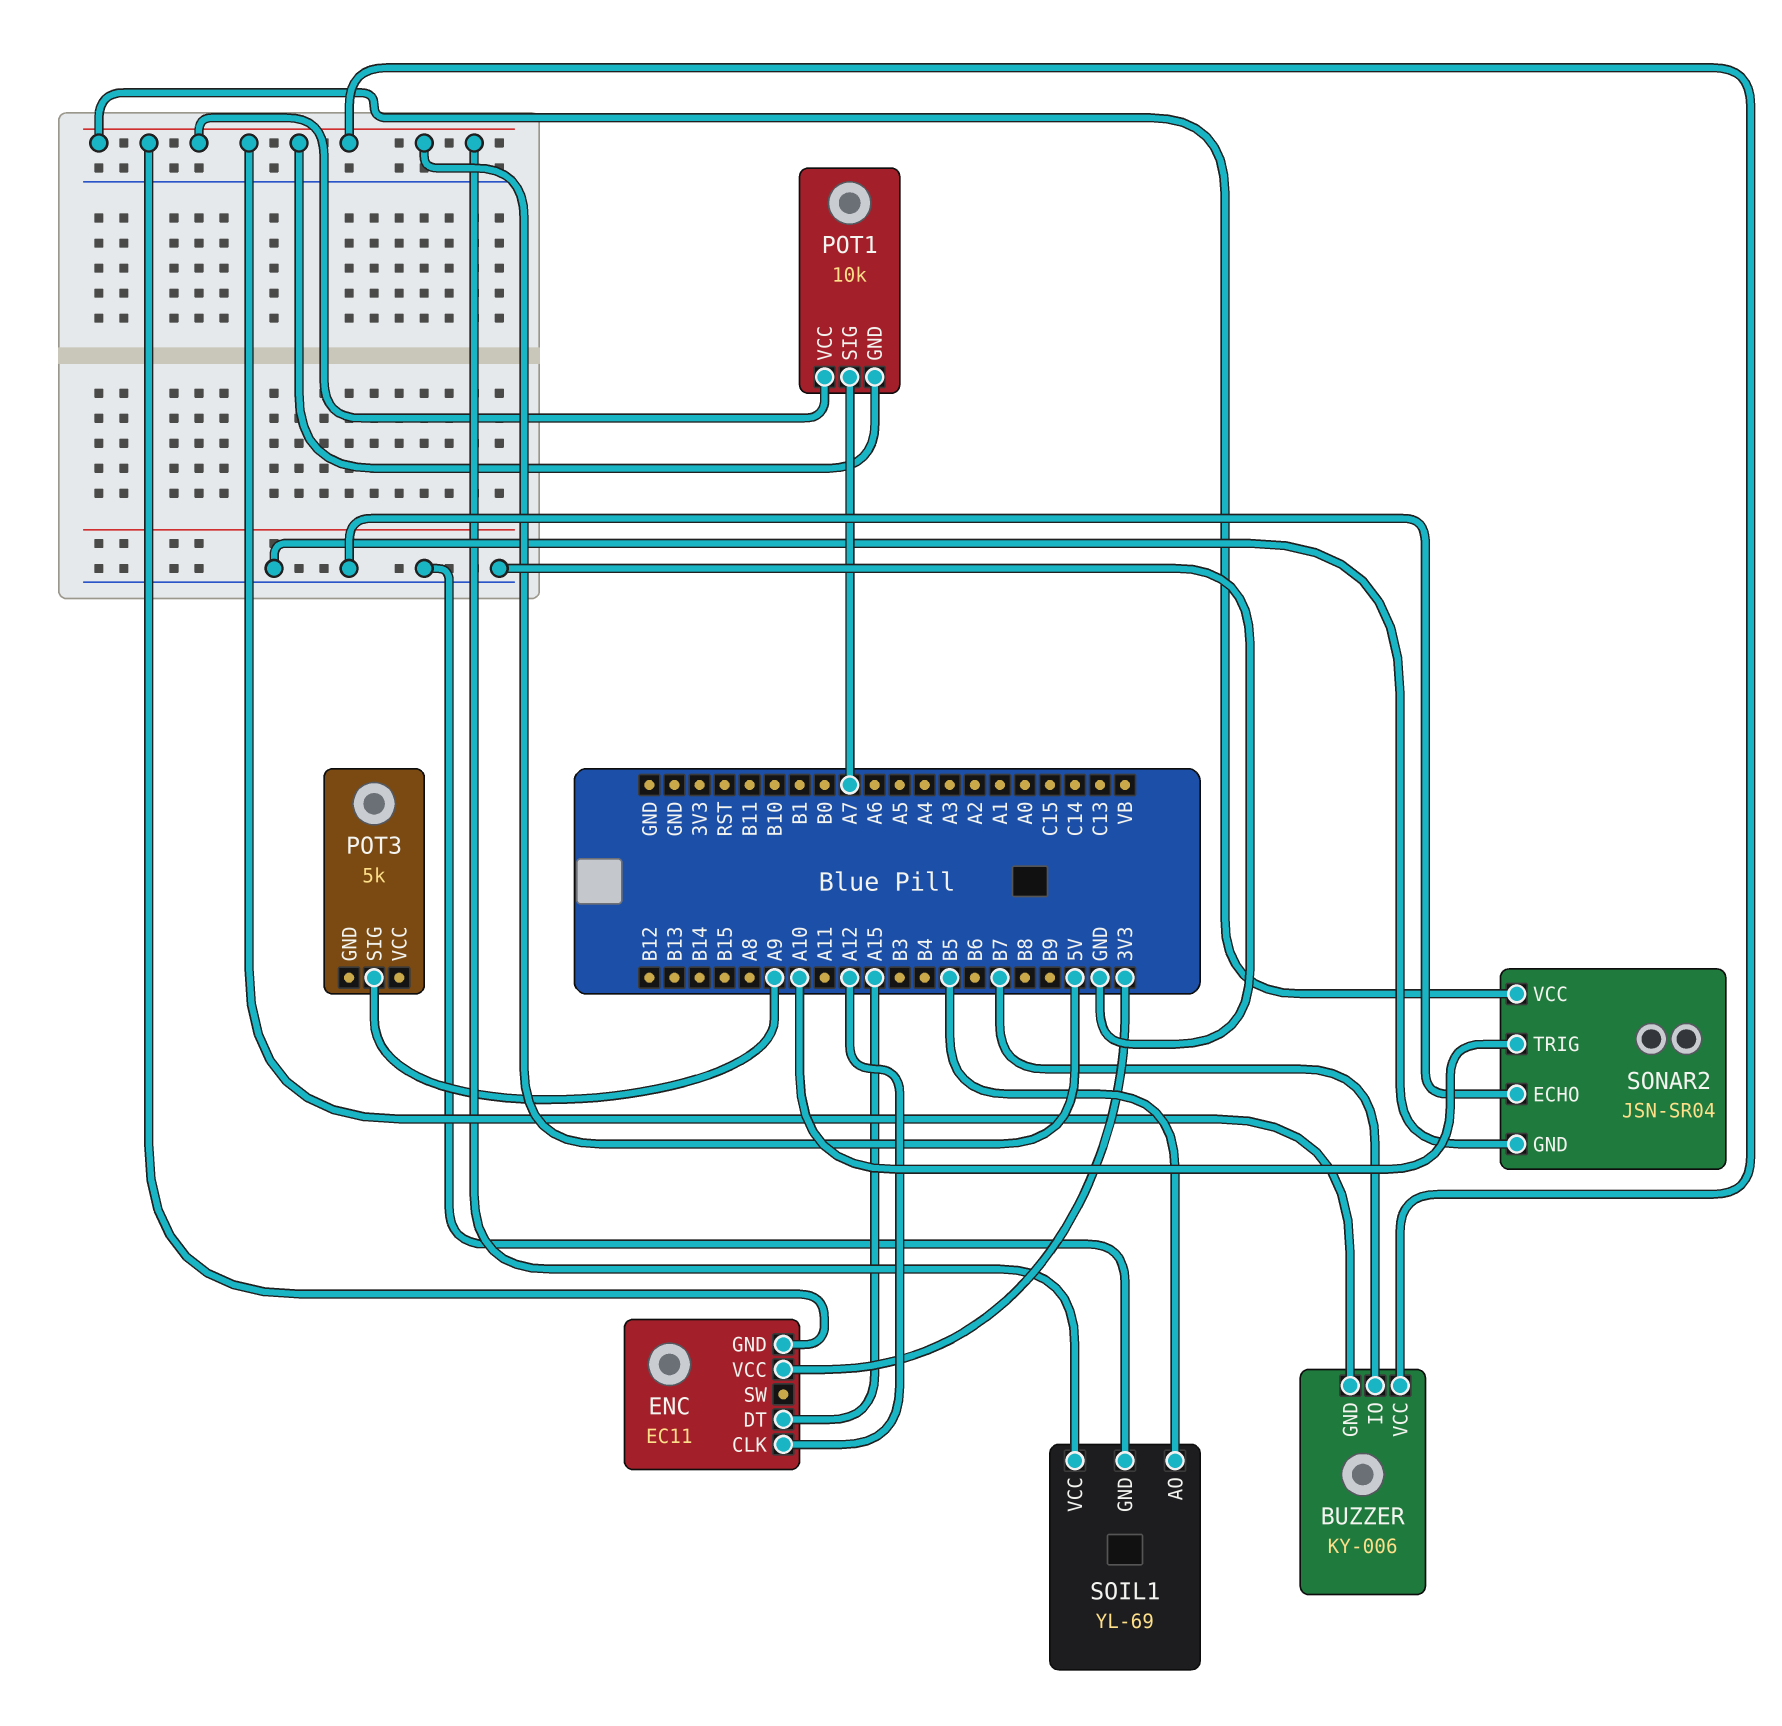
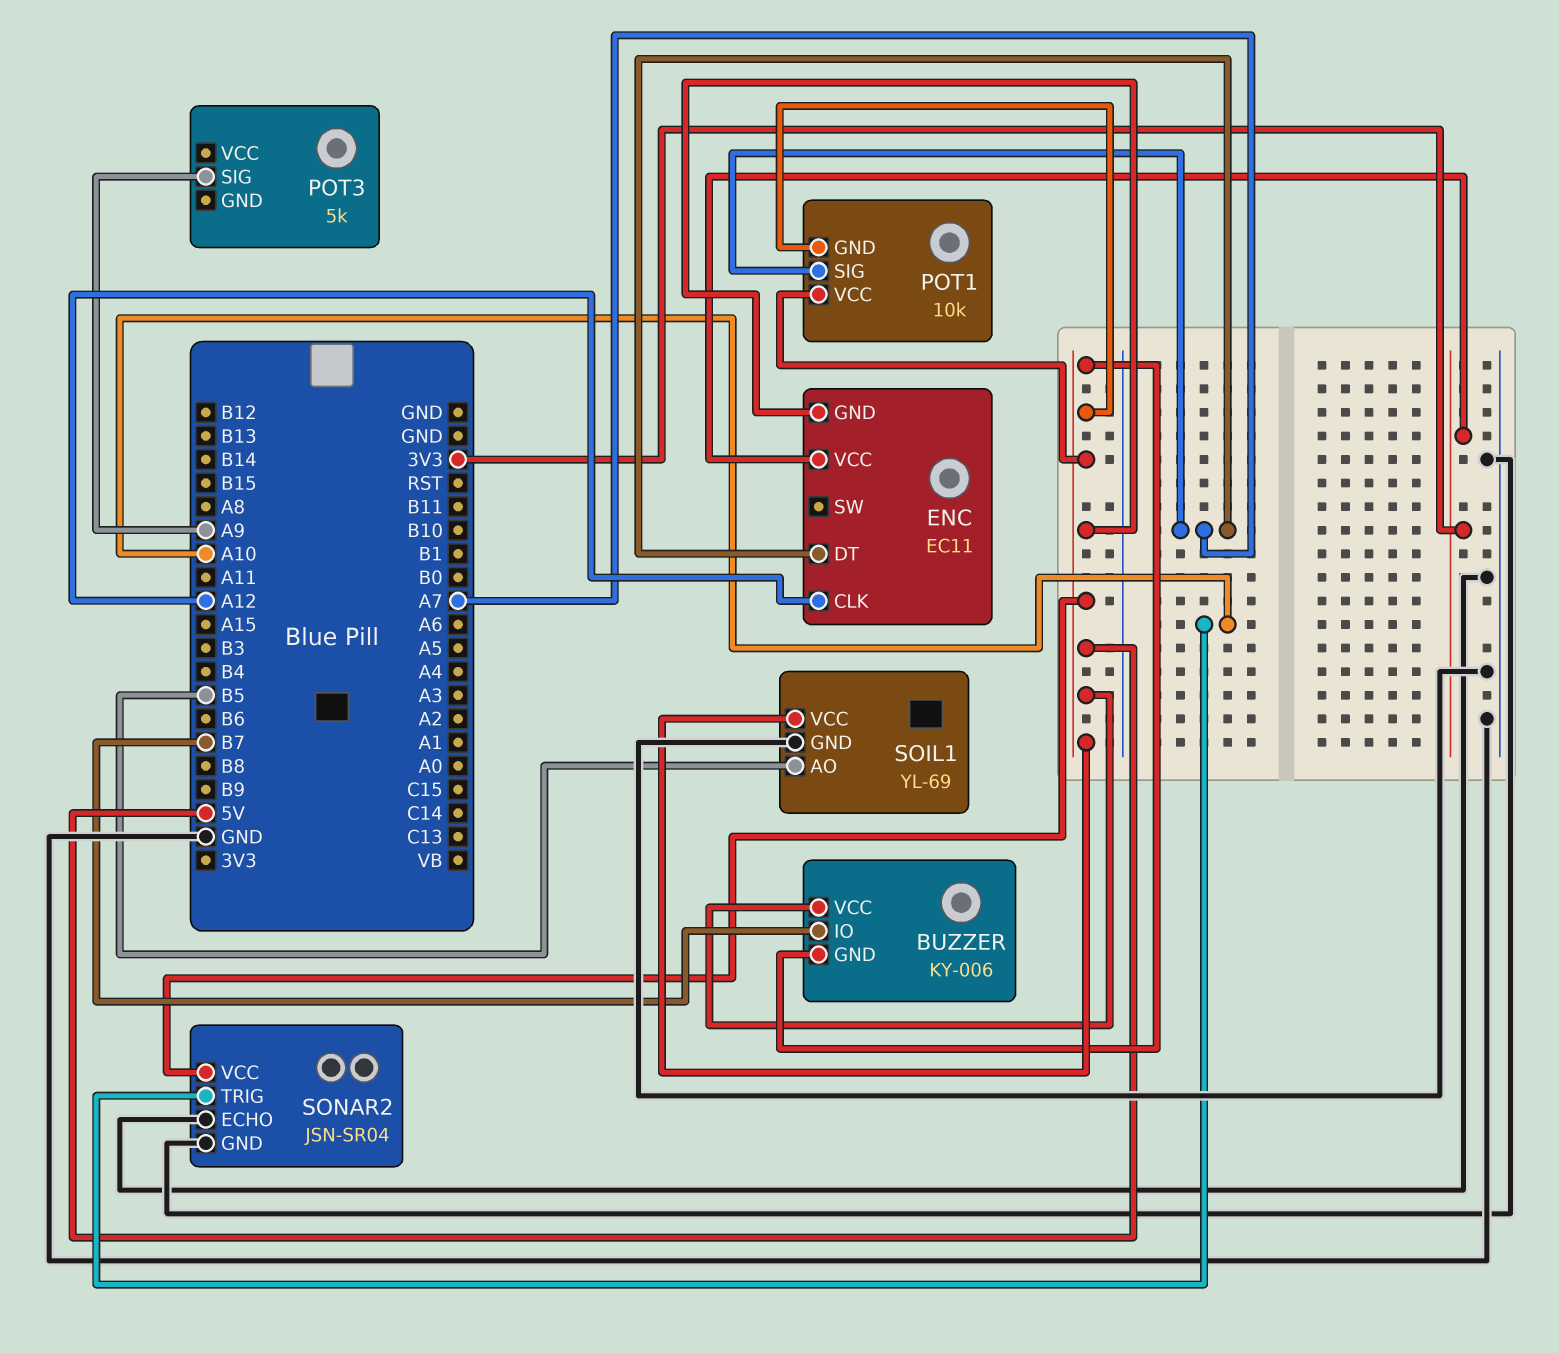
ENC pin DT: A15 -> A7

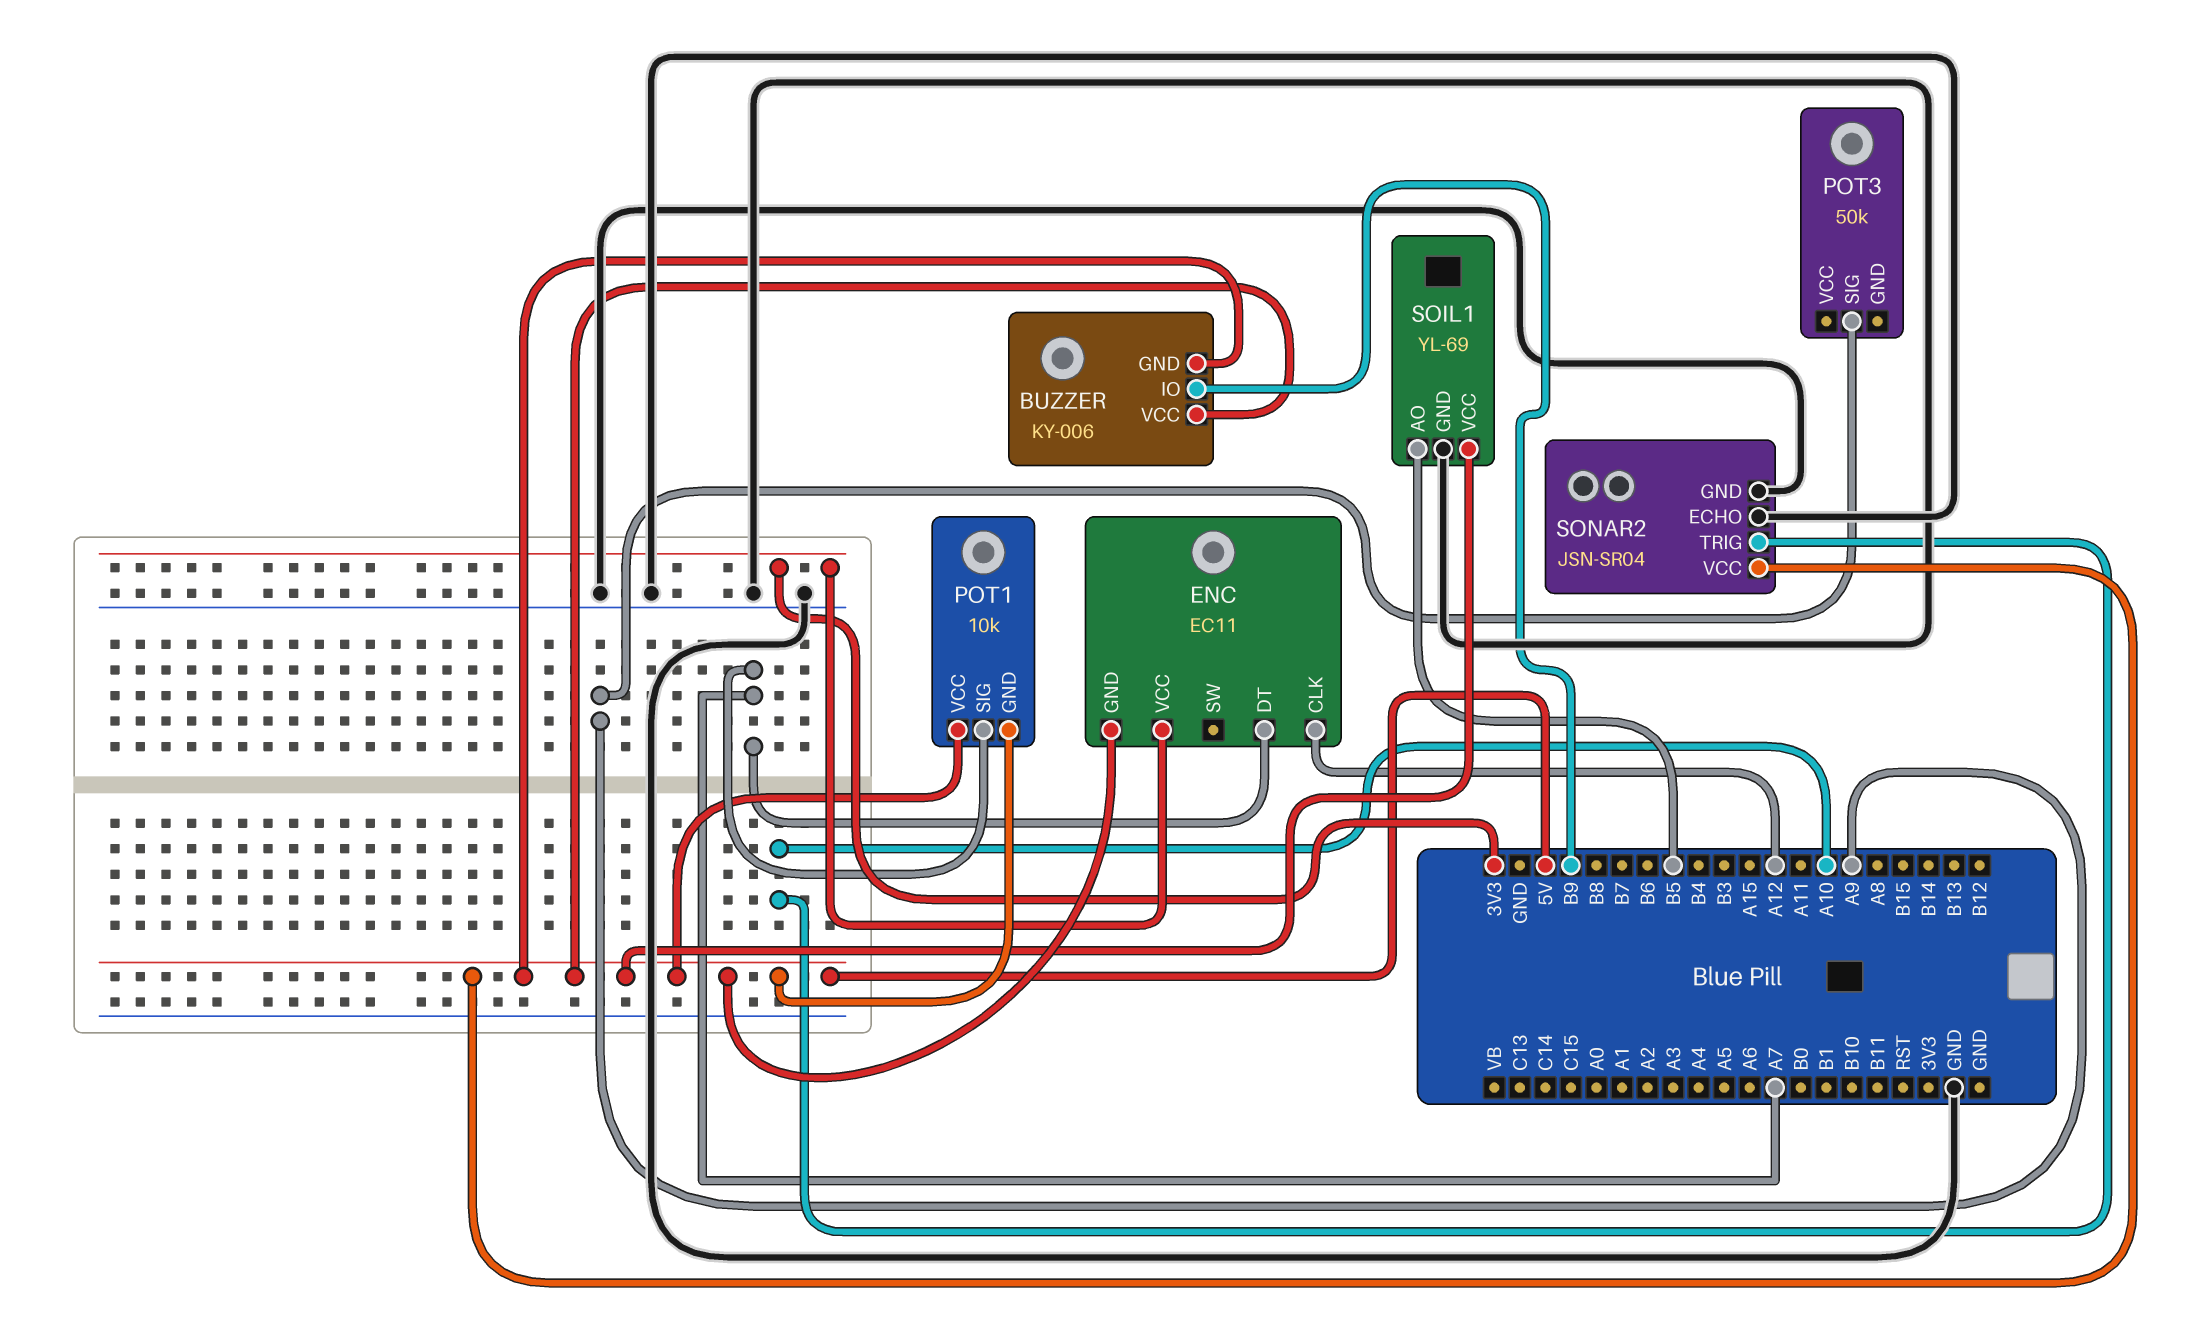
BUZZER pin IO: B7 -> B9
POT3: 5k -> 50k

